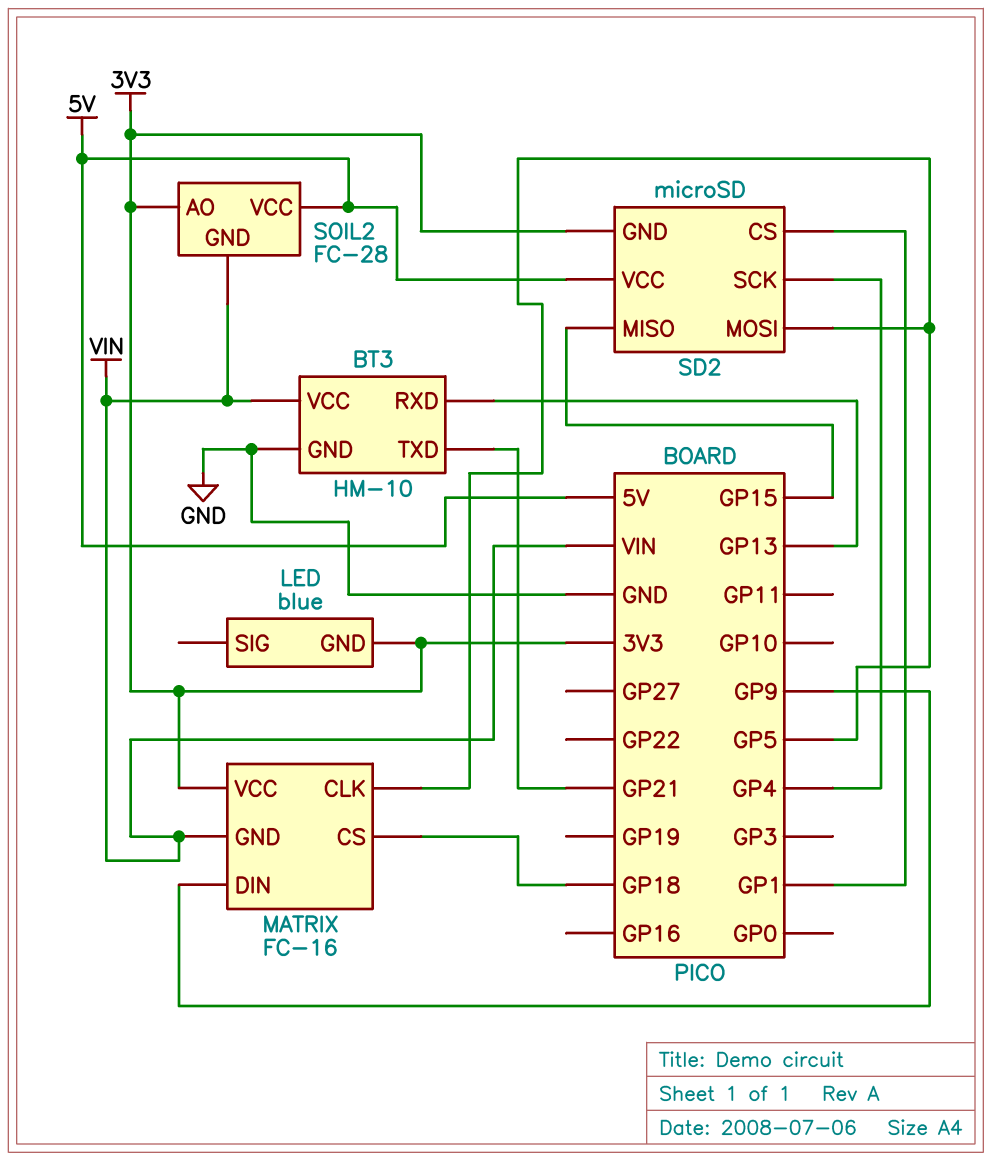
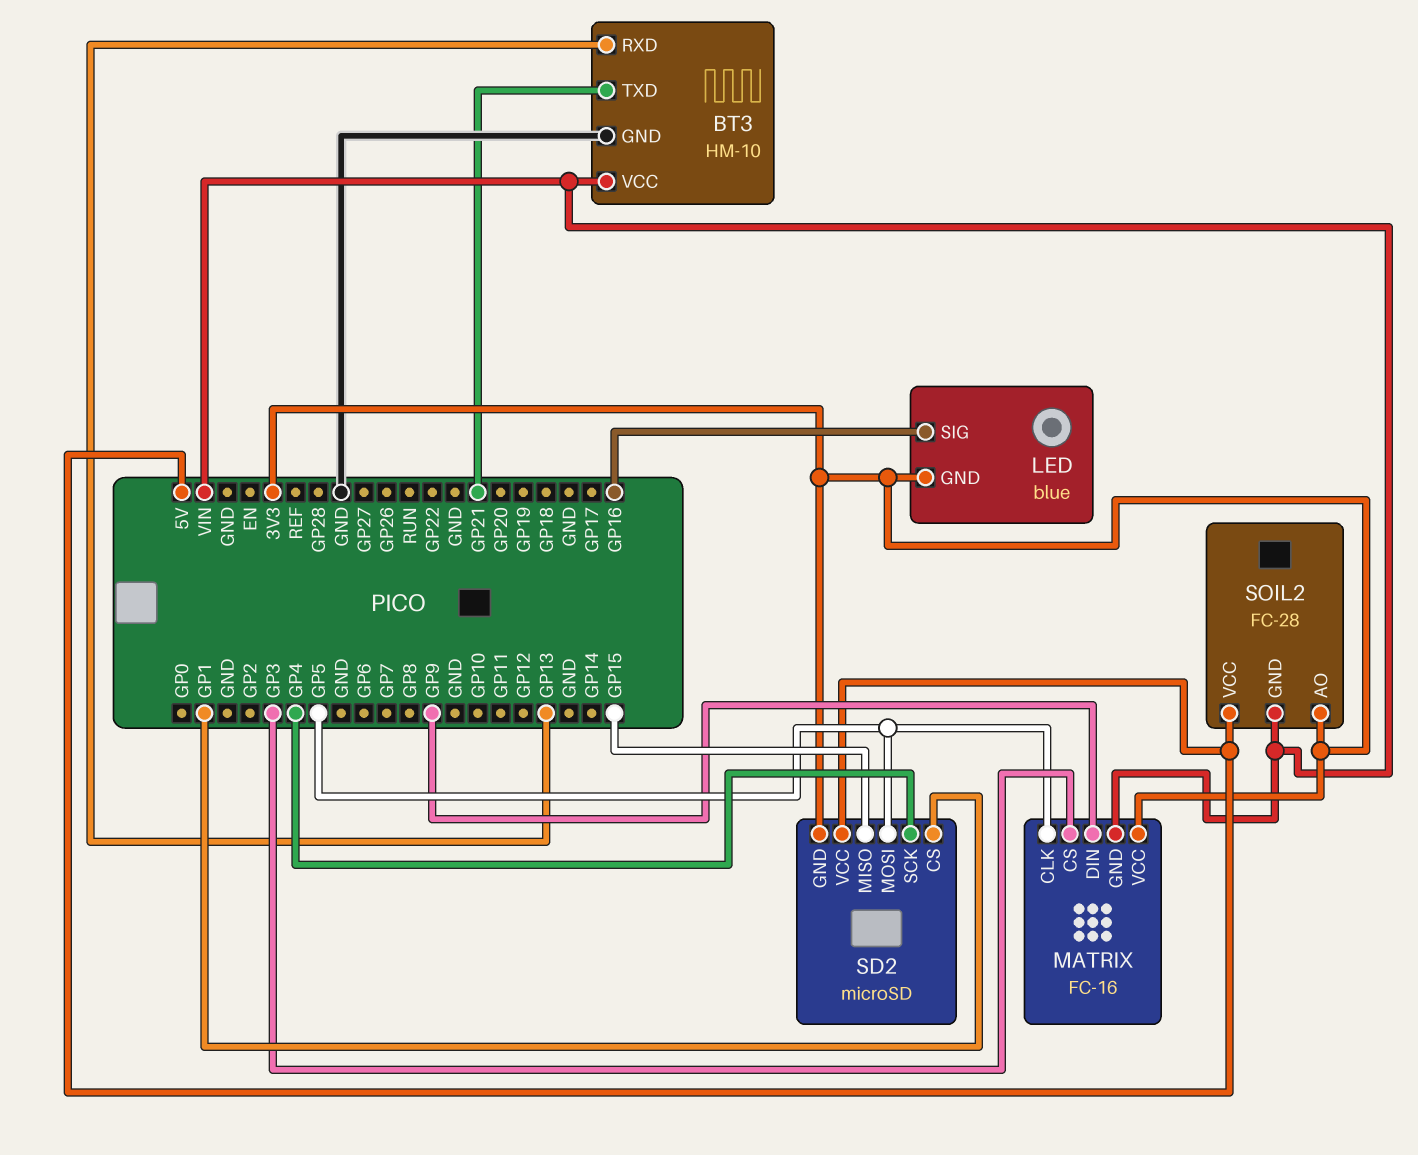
LED pin SIG: none -> GP16
MATRIX pin CS: GP18 -> GP3

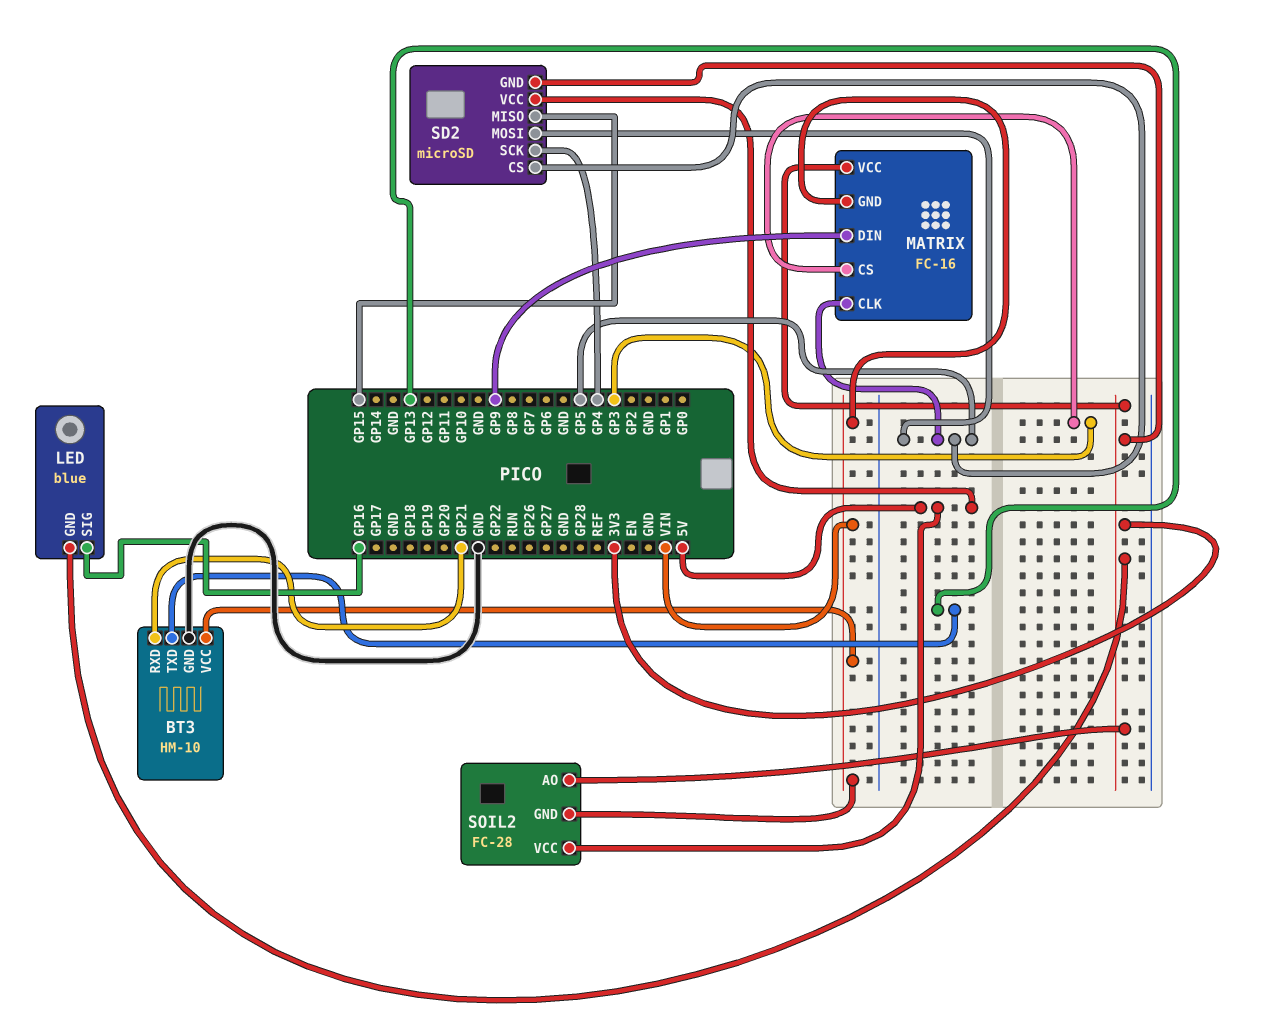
BT3 pin RXD: GP13 -> GP21
BT3 pin TXD: GP21 -> GP13
SD2 pin CS: GP1 -> GP5

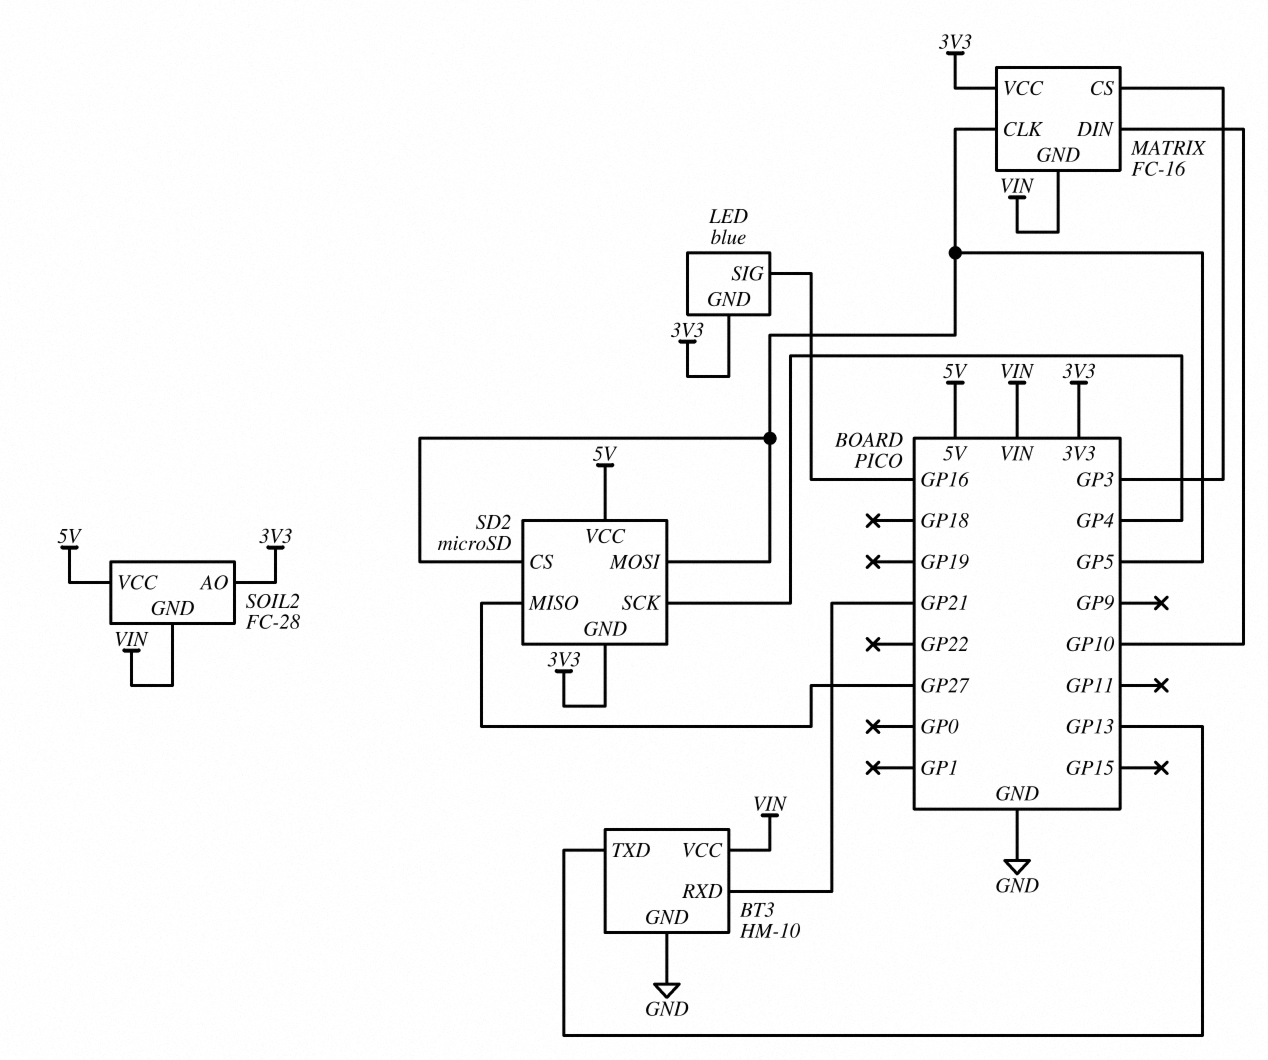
MATRIX pin DIN: GP9 -> GP10
SD2 pin MISO: GP15 -> GP27

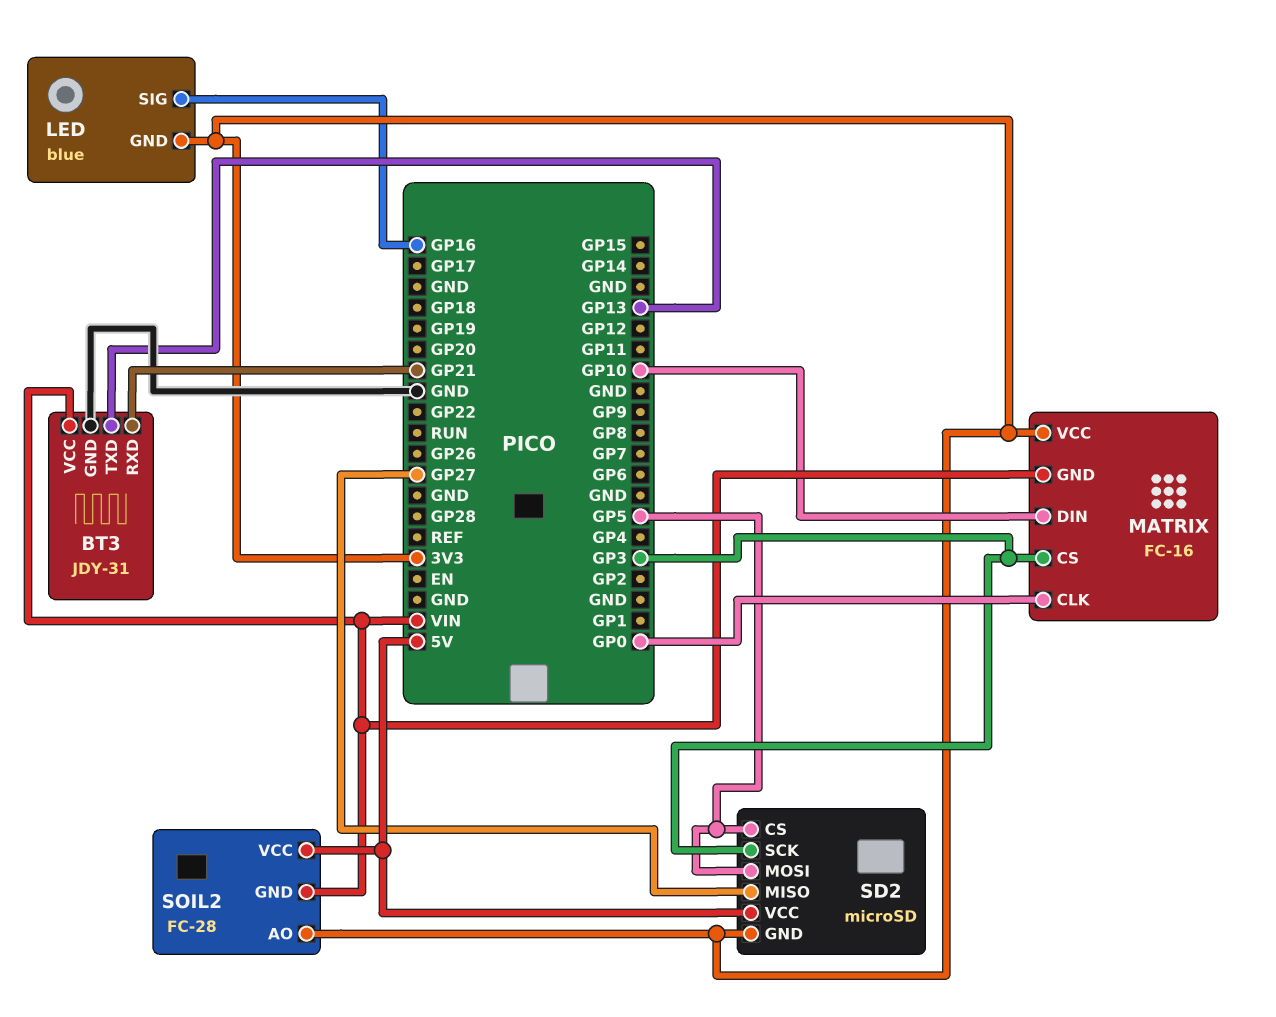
BT3: HM-10 -> JDY-31
MATRIX pin CLK: GP5 -> GP0
SD2 pin SCK: GP4 -> GP3

